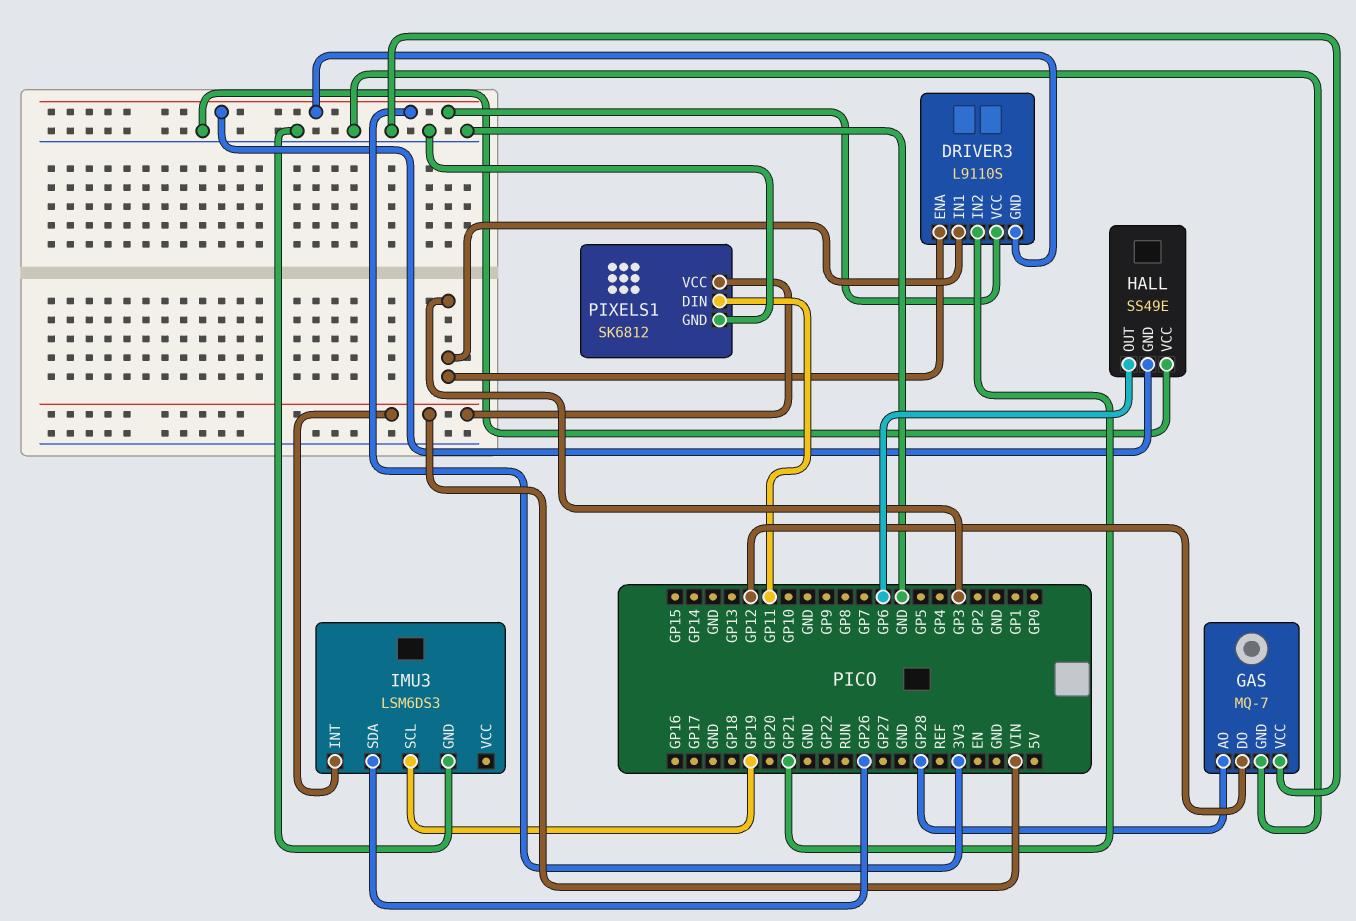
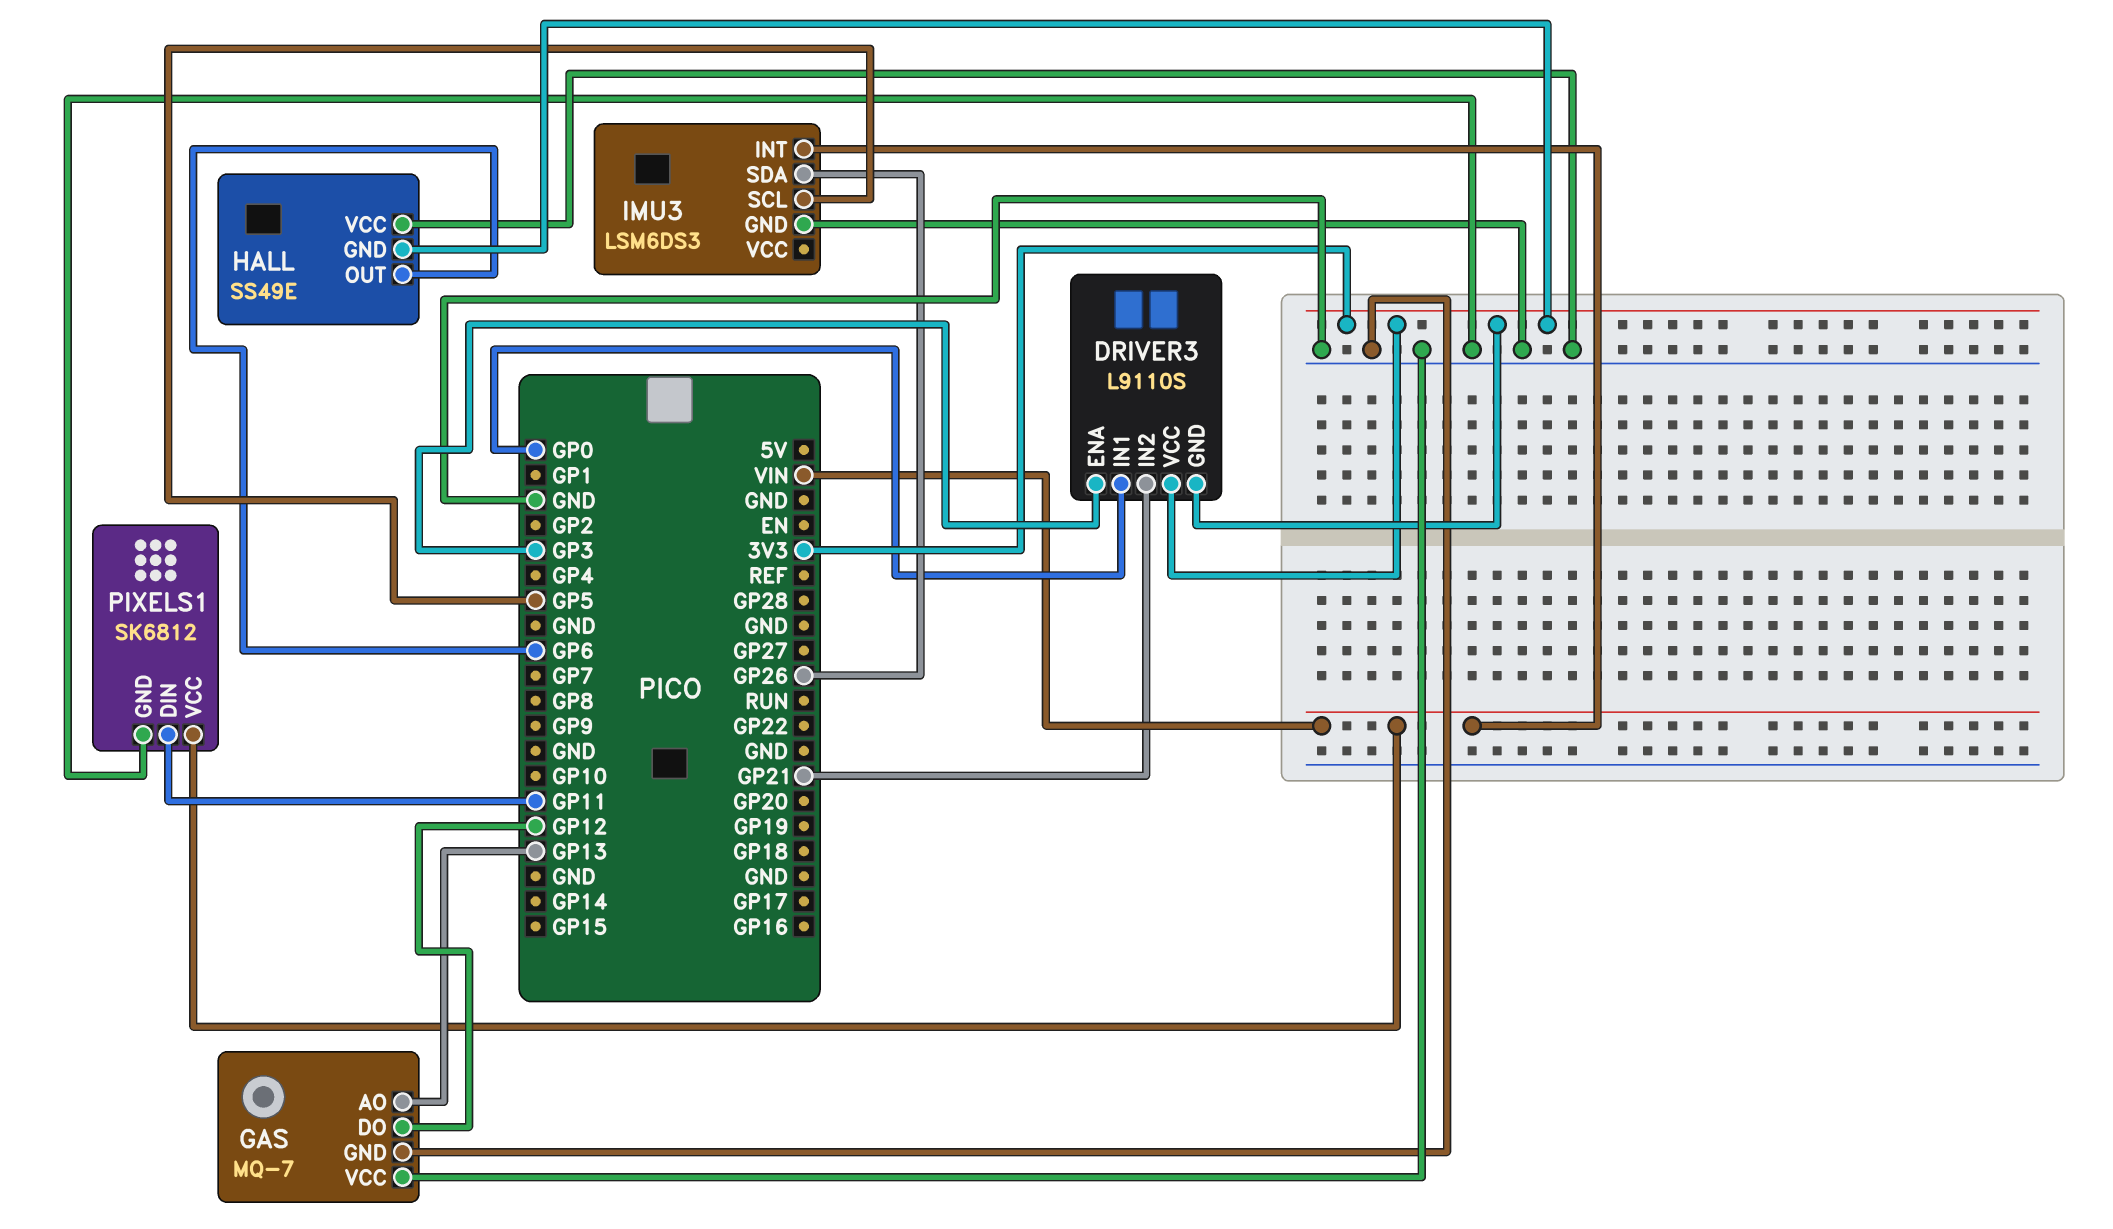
DRIVER3 pin IN1: GP3 -> GP0
GAS pin AO: GP28 -> GP13
IMU3 pin SCL: GP19 -> GP5

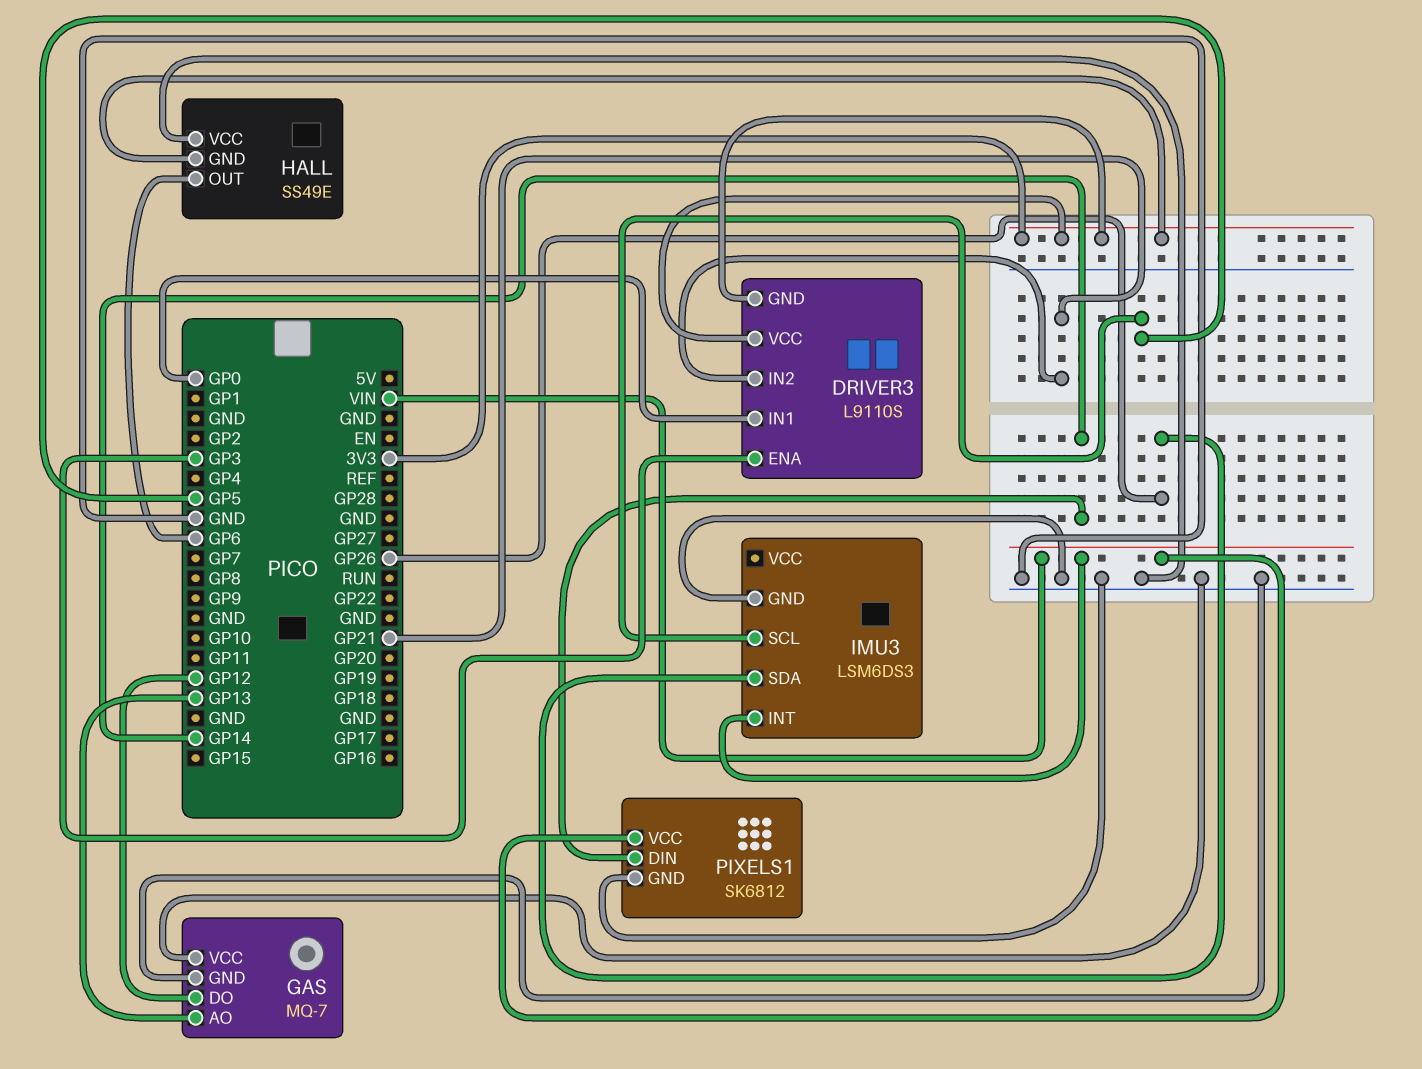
PIXELS1 pin DIN: GP11 -> GP14

